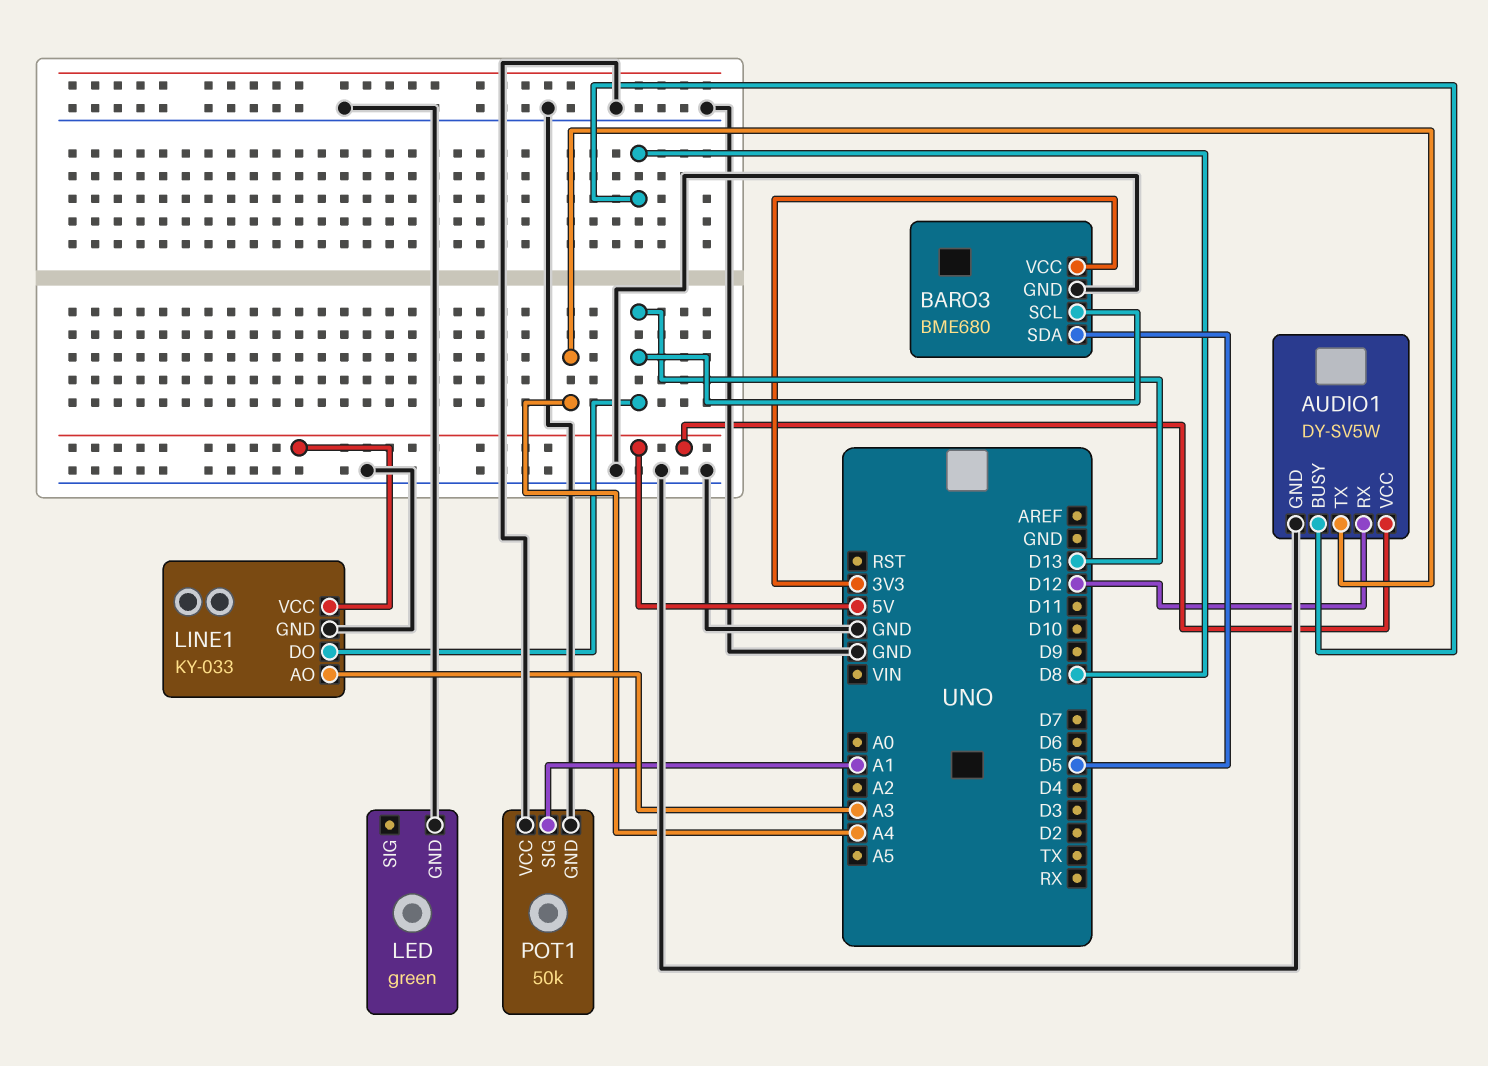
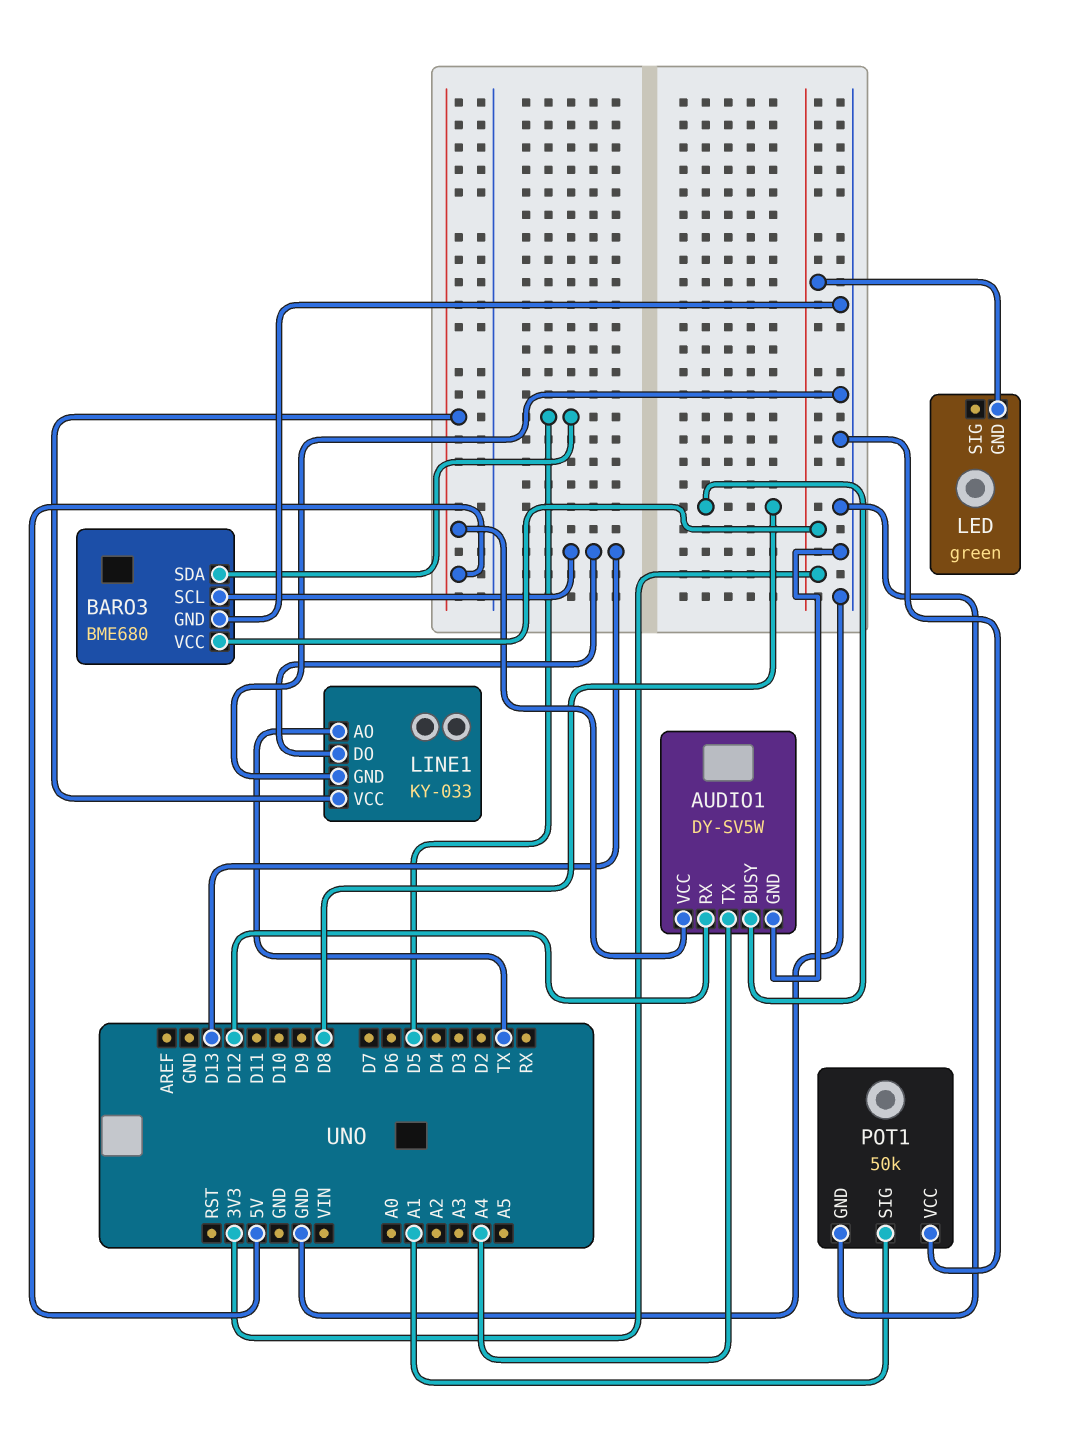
LED pin GND: GND -> 3V3
LINE1 pin AO: A3 -> TX

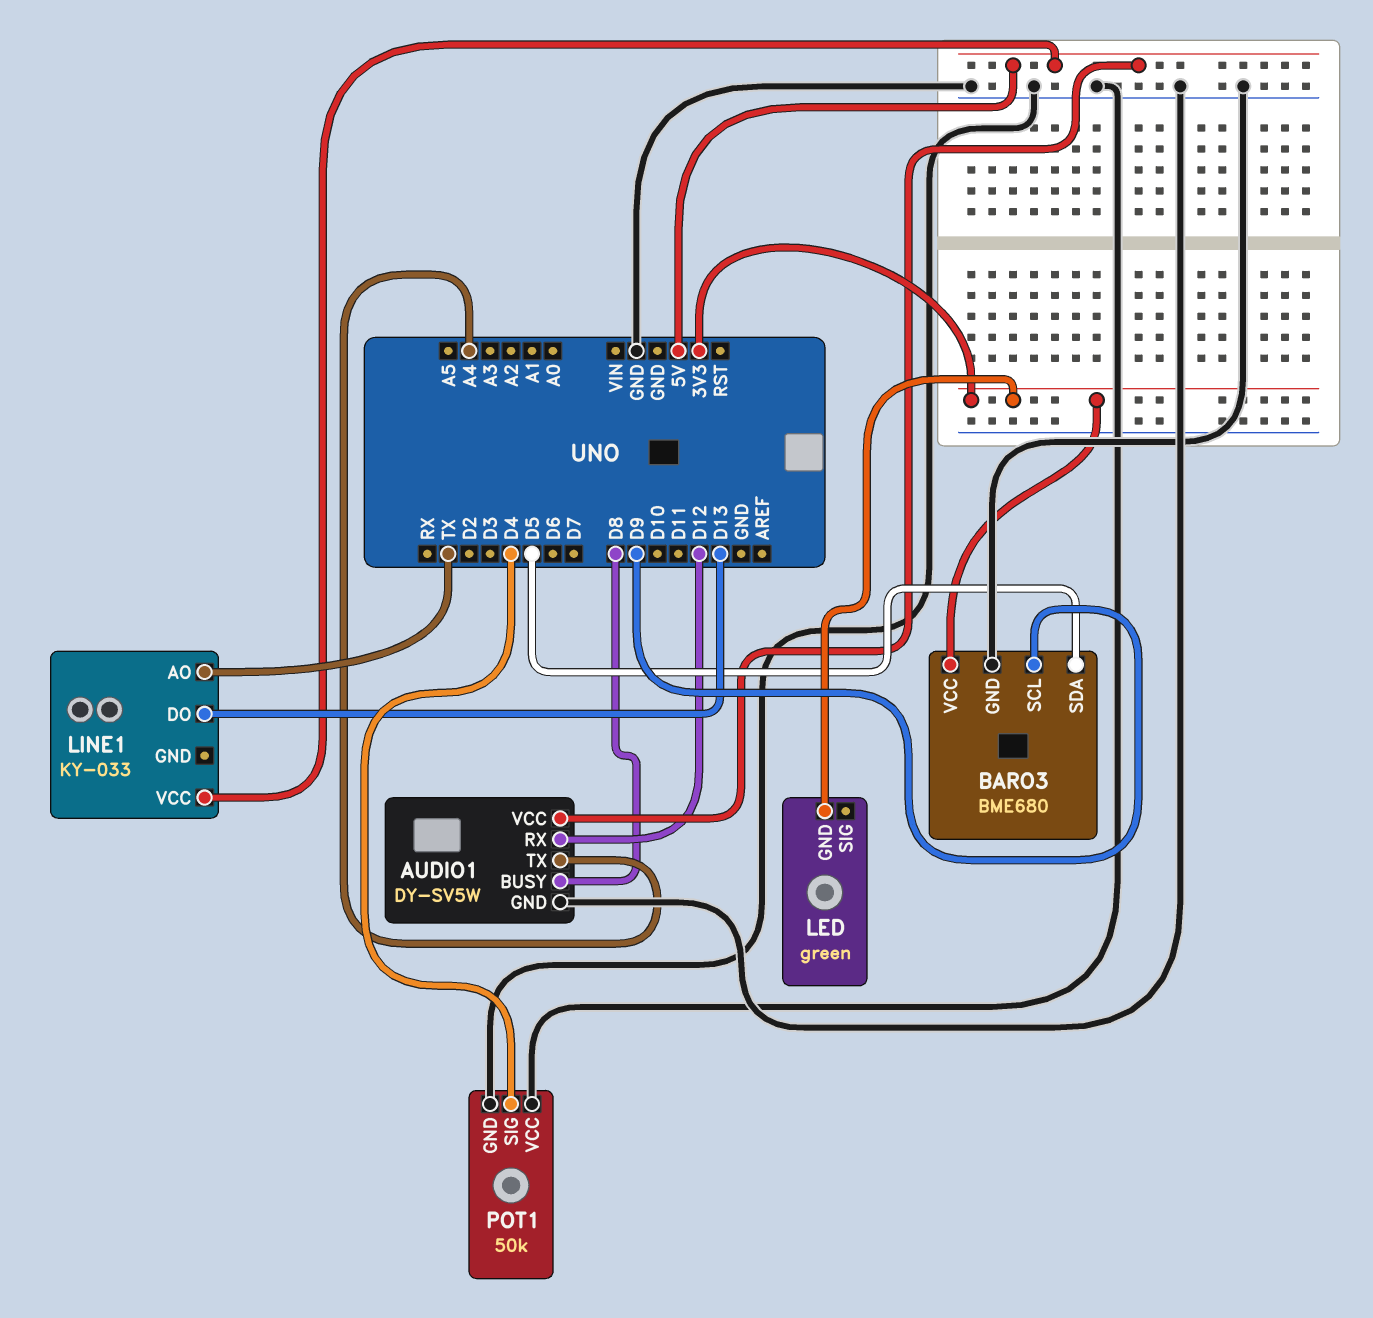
BARO3 pin SCL: D13 -> D9
LINE1 pin GND: GND -> none
POT1 pin SIG: A1 -> D4

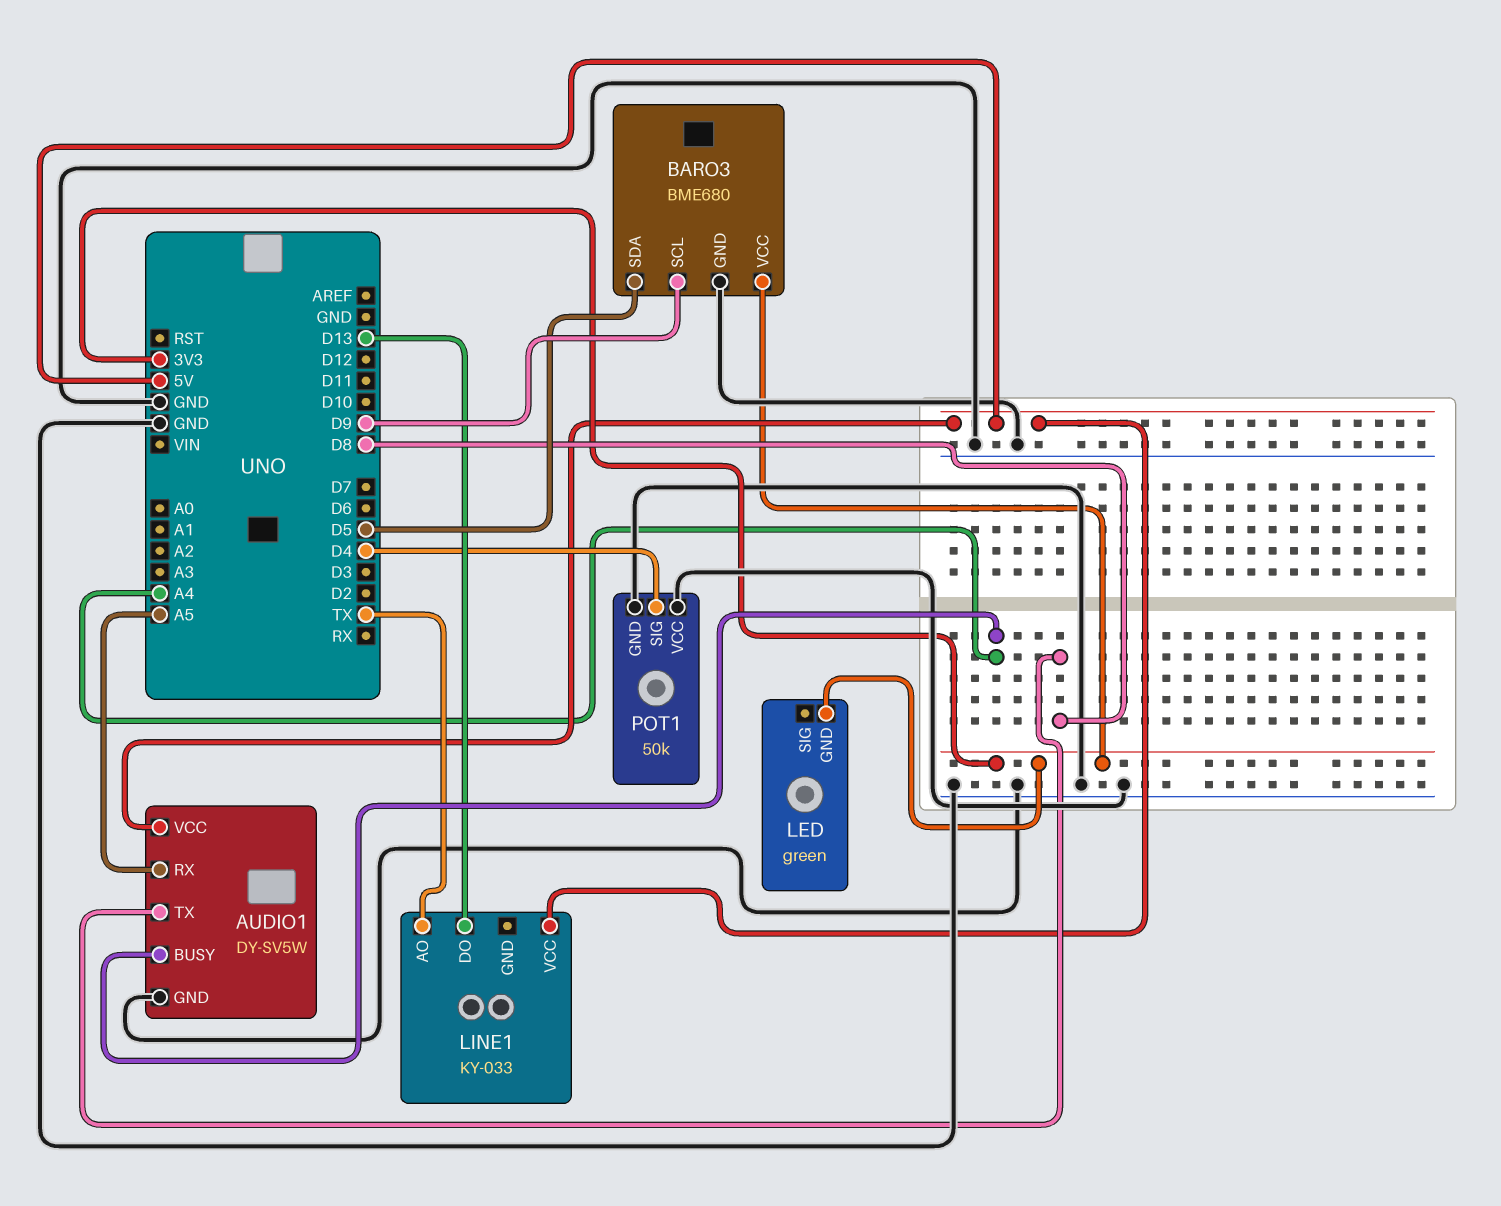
AUDIO1 pin BUSY: D8 -> A4
AUDIO1 pin RX: D12 -> A5
AUDIO1 pin TX: A4 -> D8

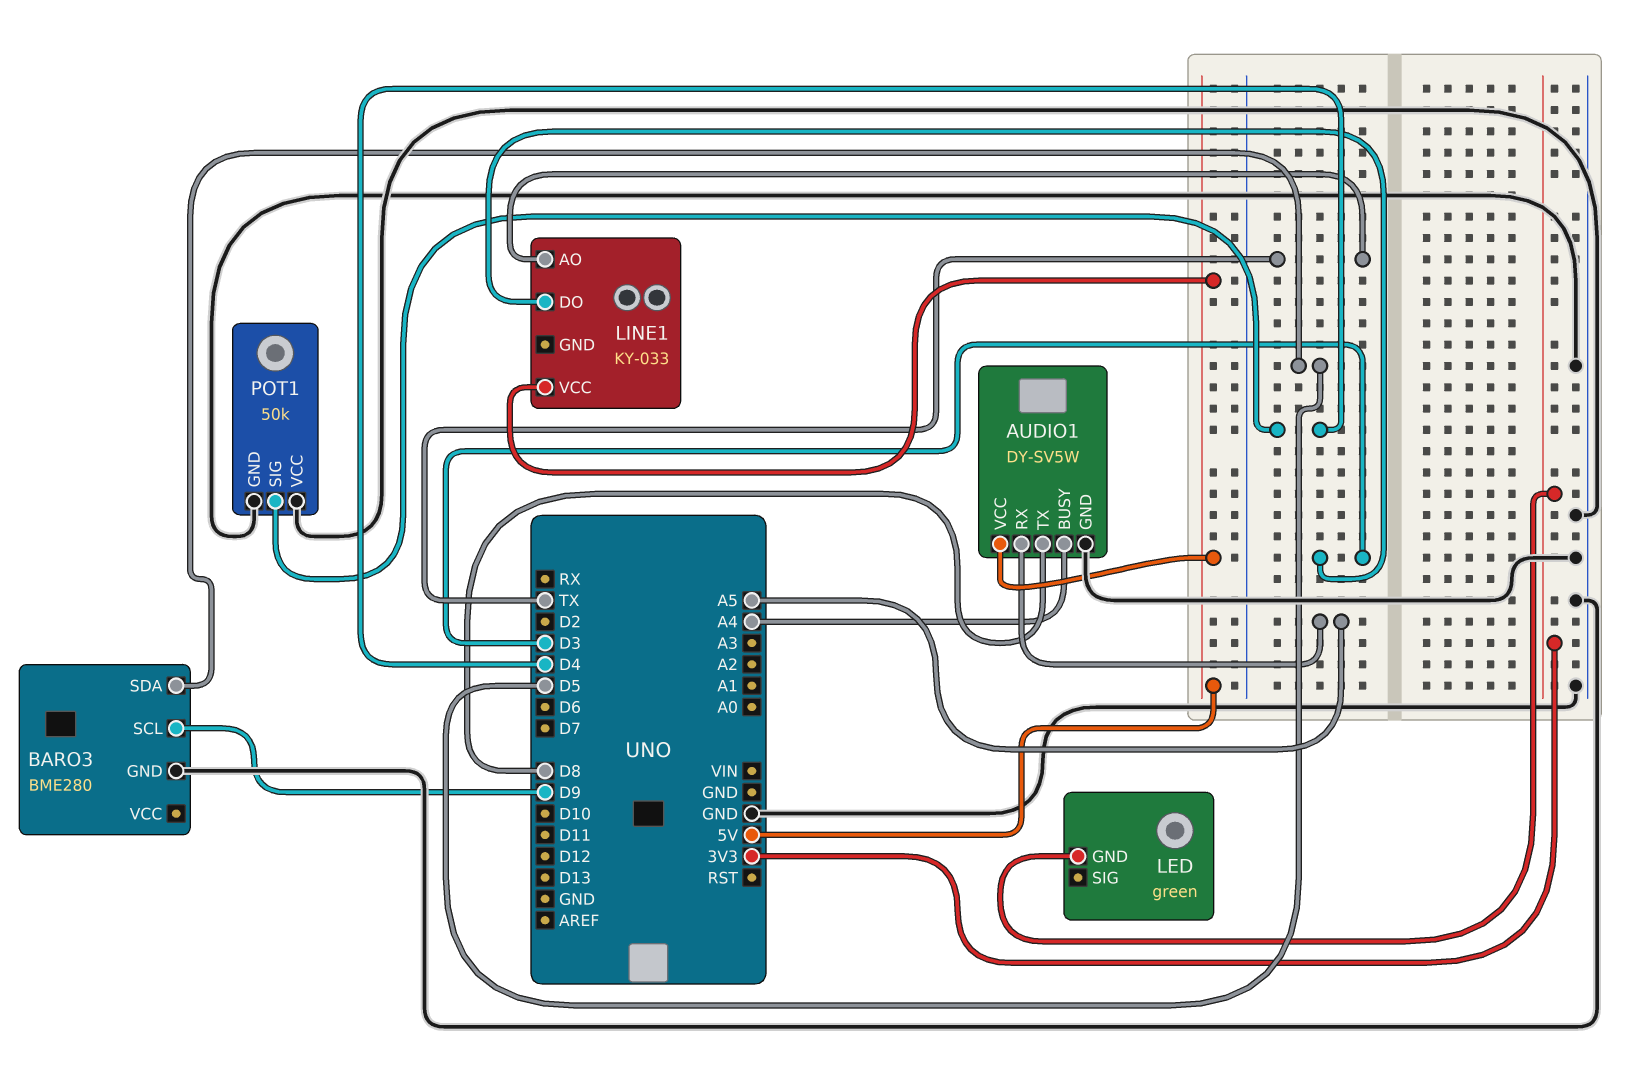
BARO3: BME680 -> BME280
BARO3 pin VCC: 3V3 -> none
LINE1 pin DO: D13 -> D3

